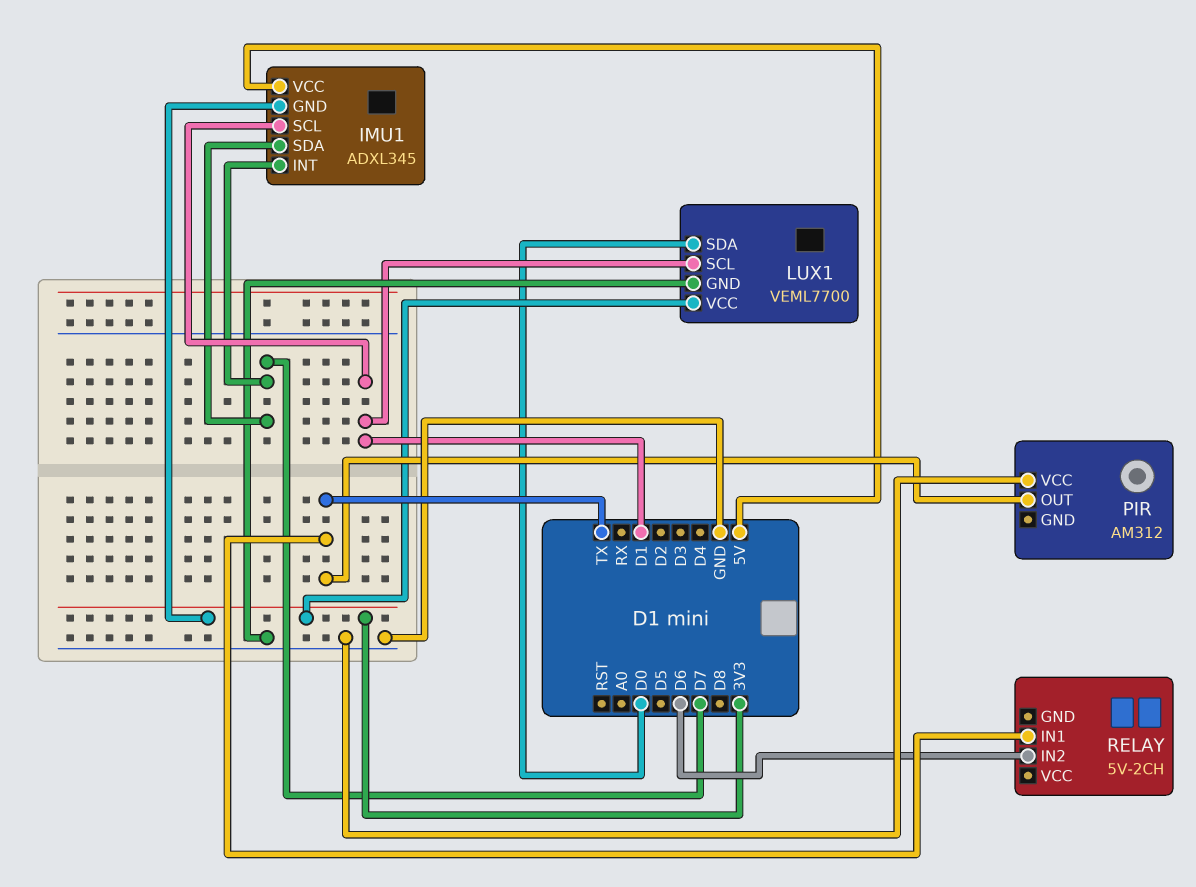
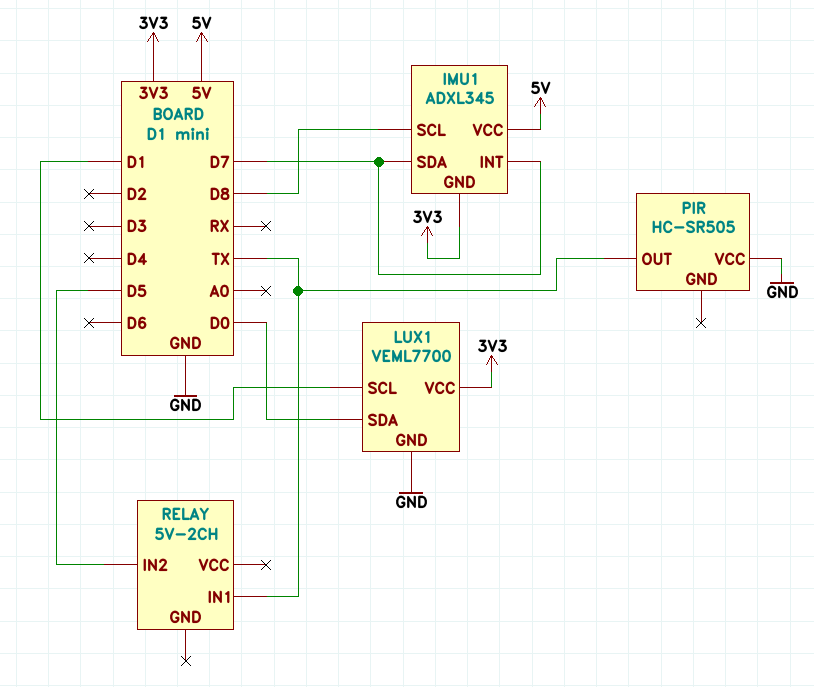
IMU1 pin SCL: D1 -> D8
PIR: AM312 -> HC-SR505
RELAY pin IN2: D6 -> D5

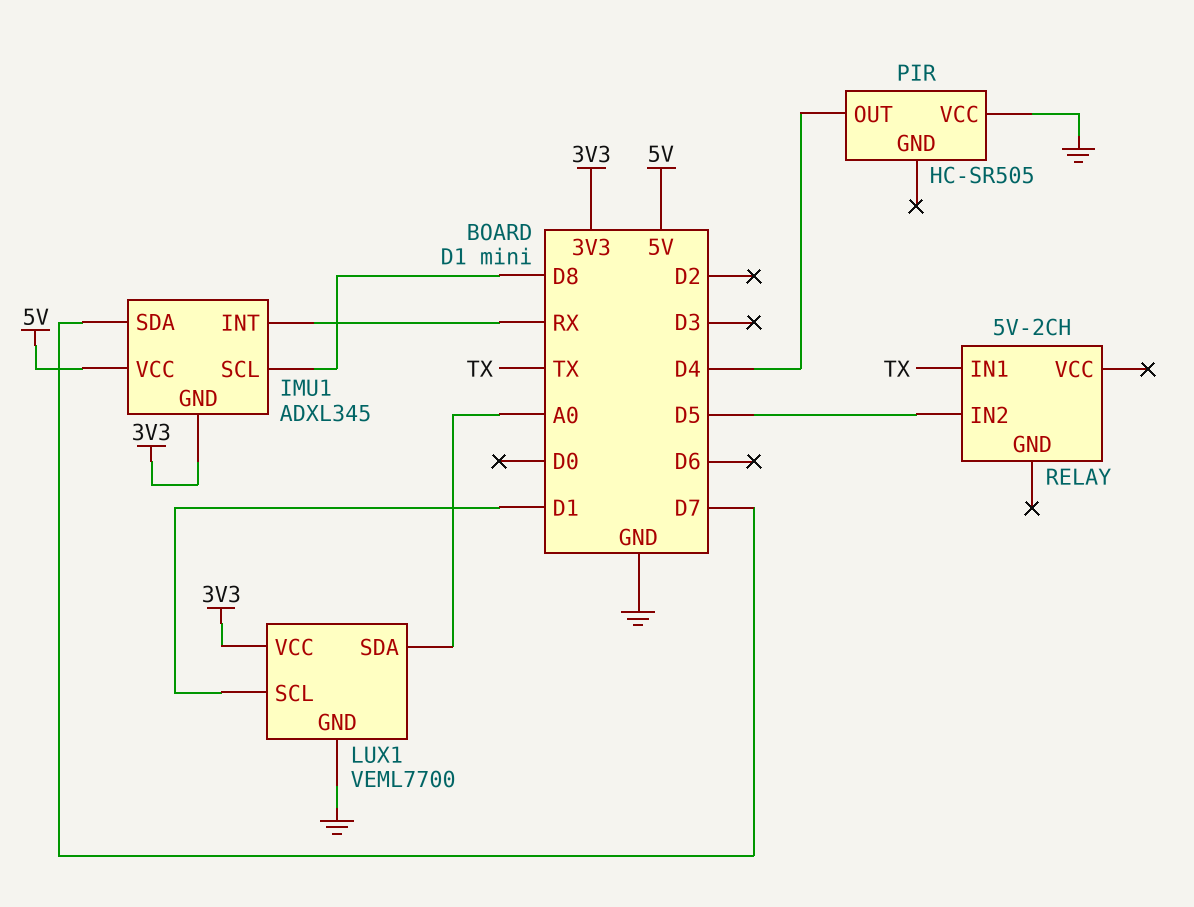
IMU1 pin INT: D7 -> RX
LUX1 pin SDA: D0 -> A0
PIR pin OUT: TX -> D4

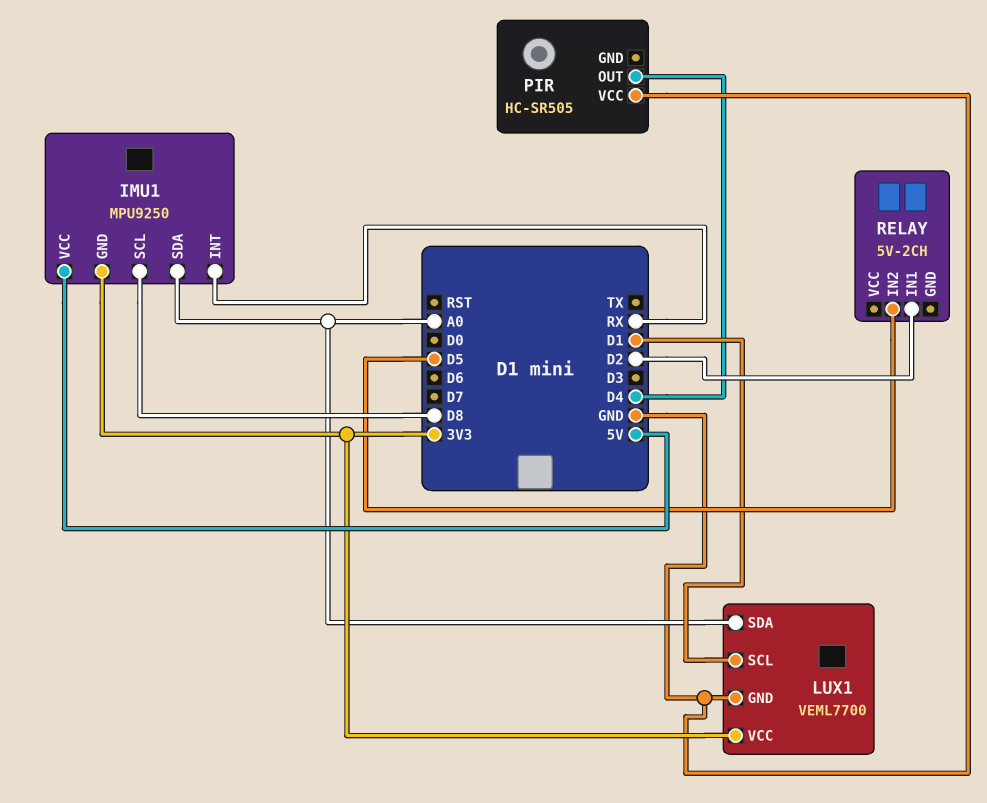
IMU1: ADXL345 -> MPU9250
IMU1 pin SDA: D7 -> A0
RELAY pin IN1: TX -> D2

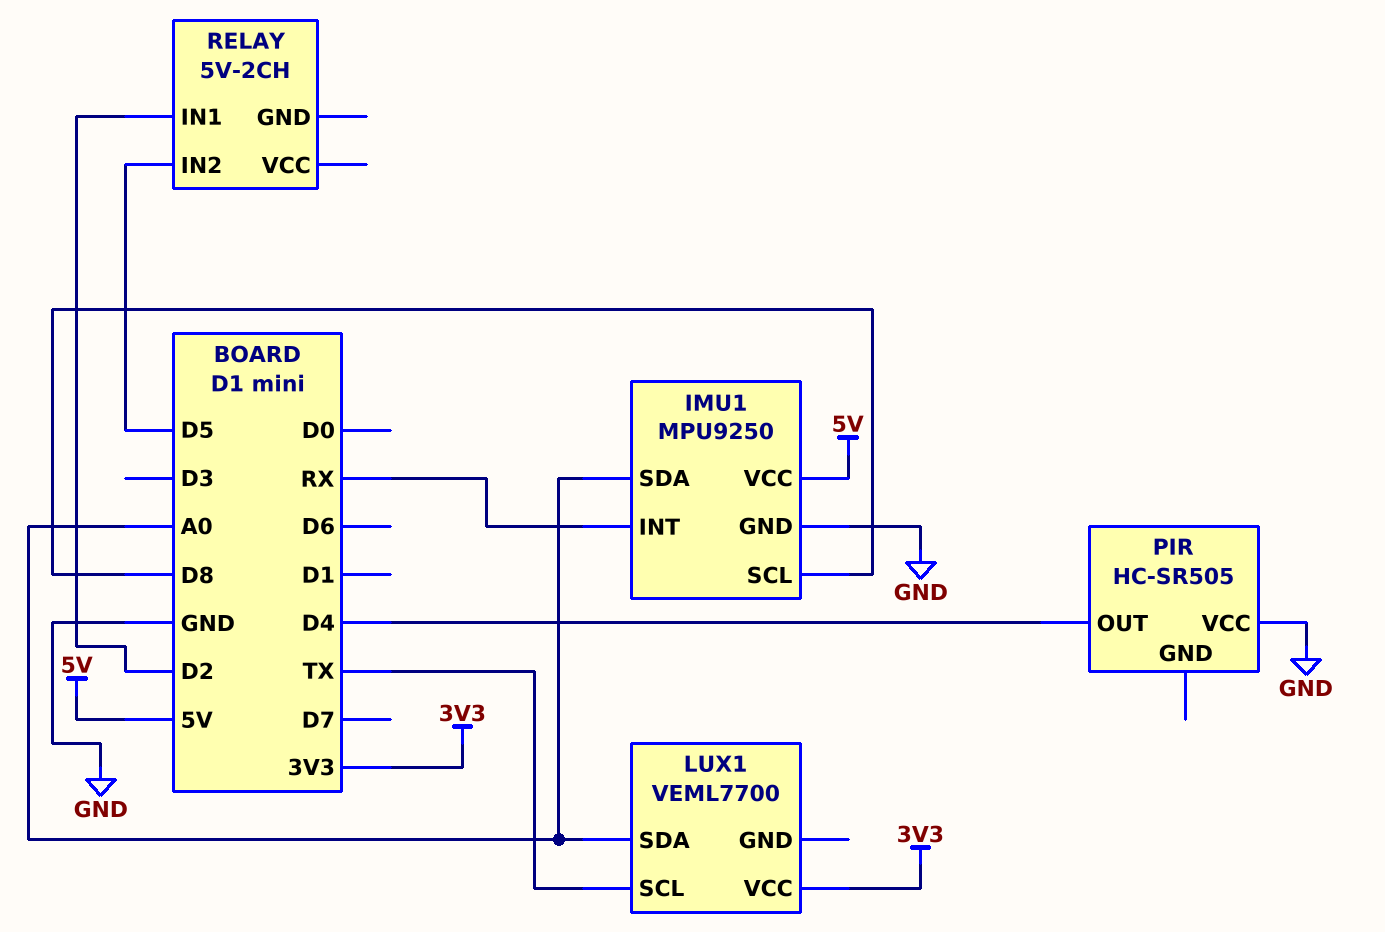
IMU1 pin GND: 3V3 -> GND
LUX1 pin GND: GND -> none
LUX1 pin SCL: D1 -> TX

